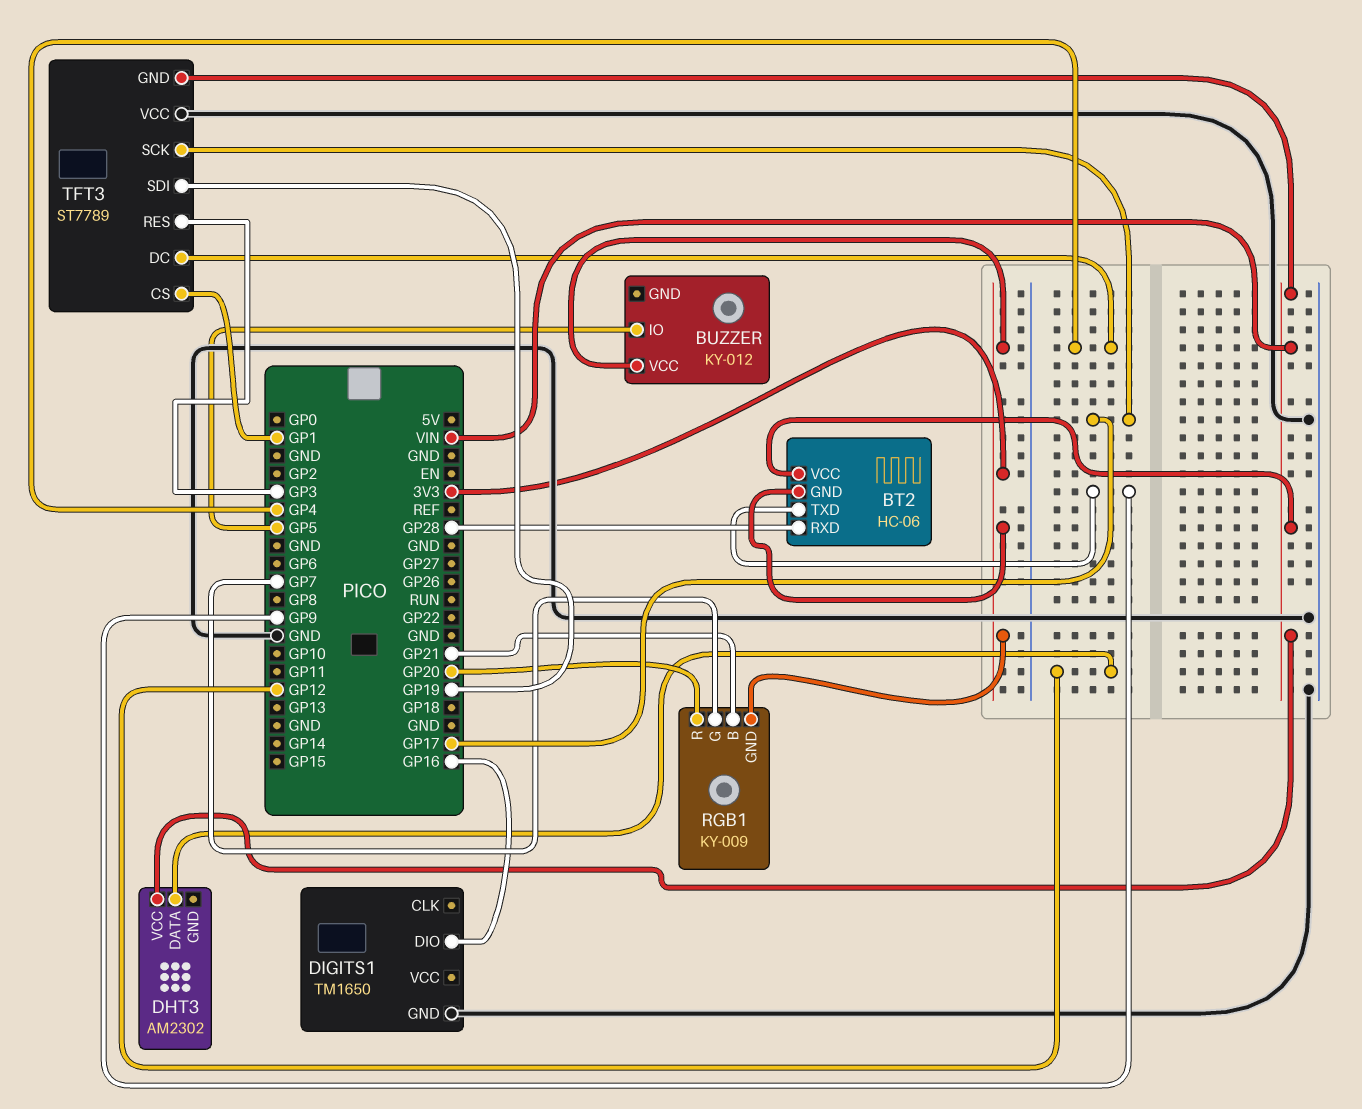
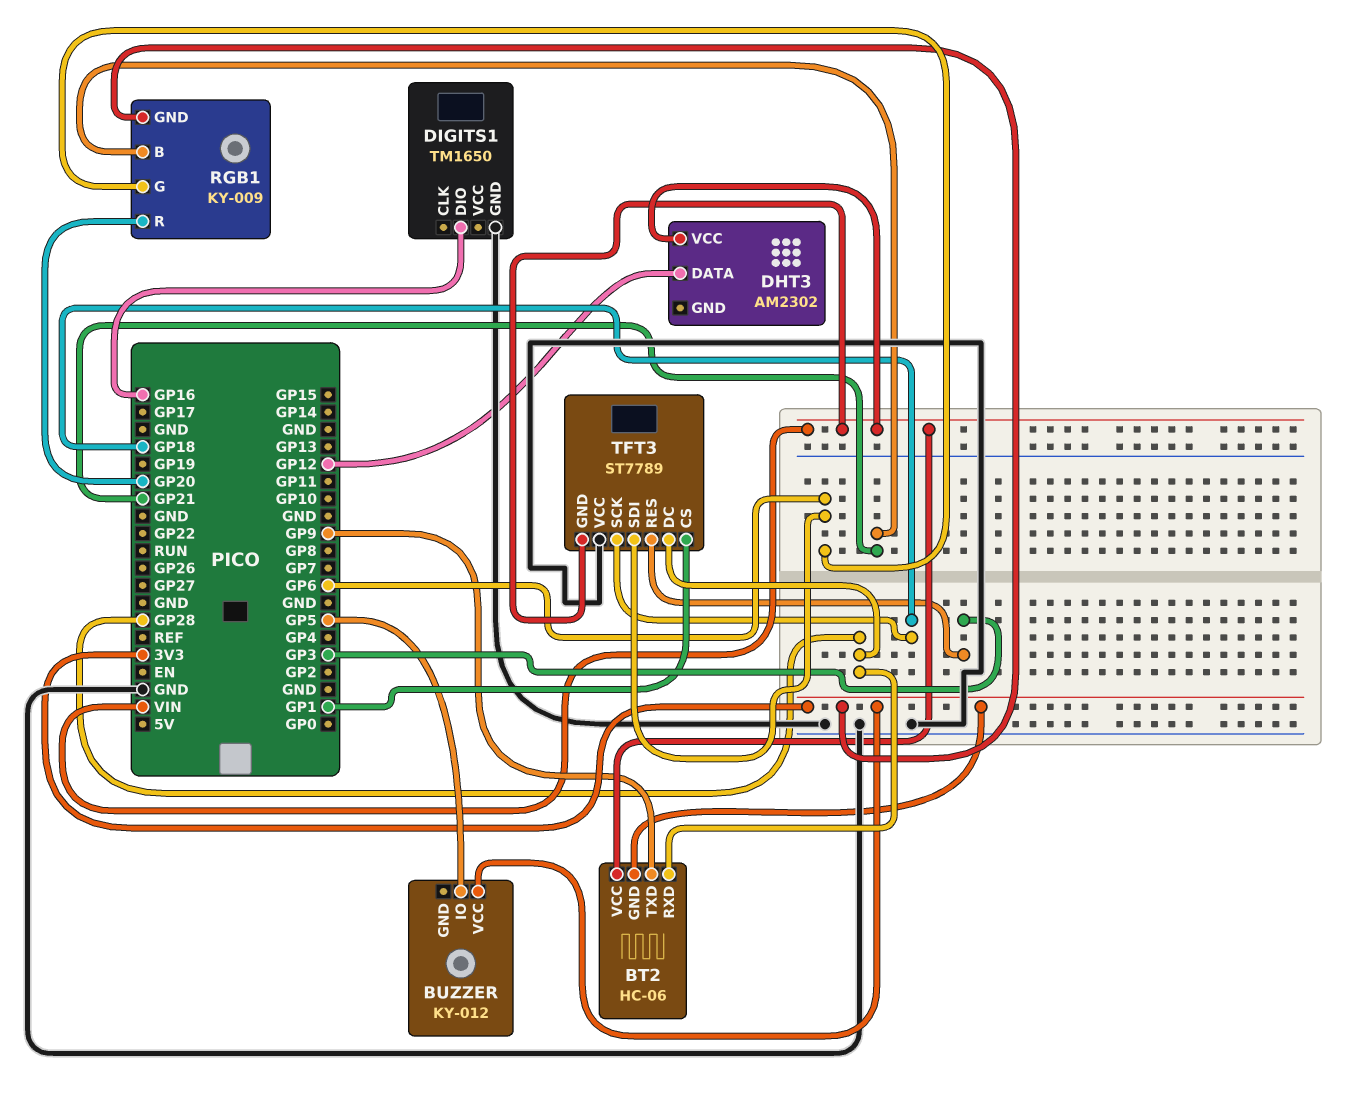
RGB1 pin G: GP7 -> GP6
TFT3 pin DC: GP4 -> GP28
TFT3 pin SCK: GP17 -> GP18
TFT3 pin SDI: GP19 -> GP6

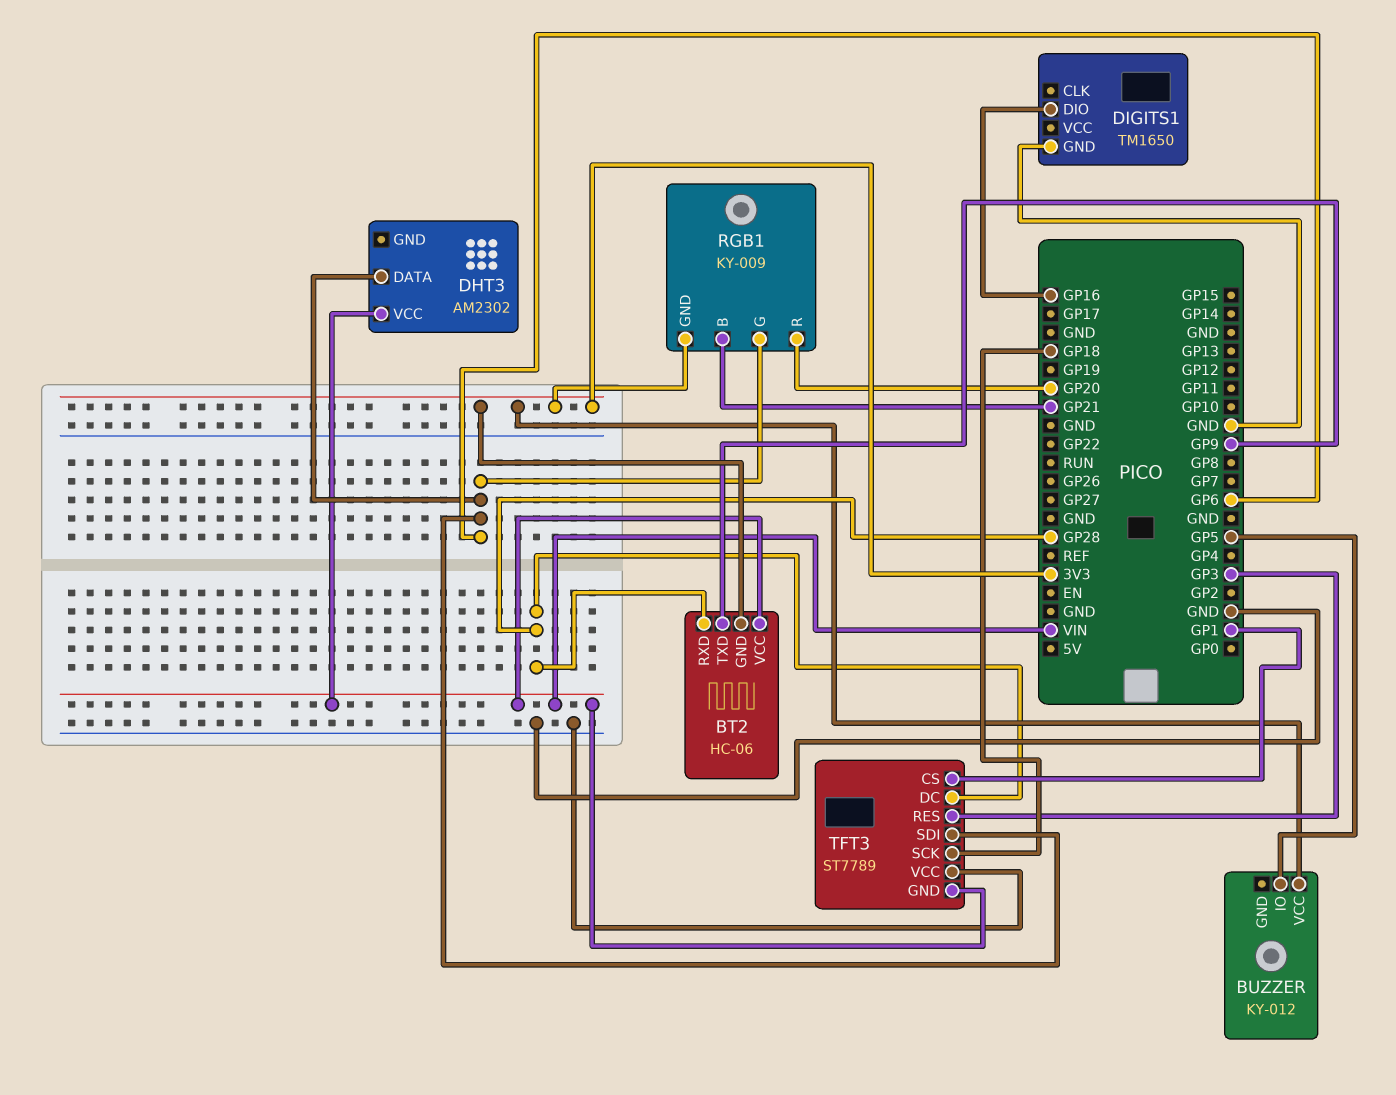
DHT3 pin DATA: GP12 -> GP6

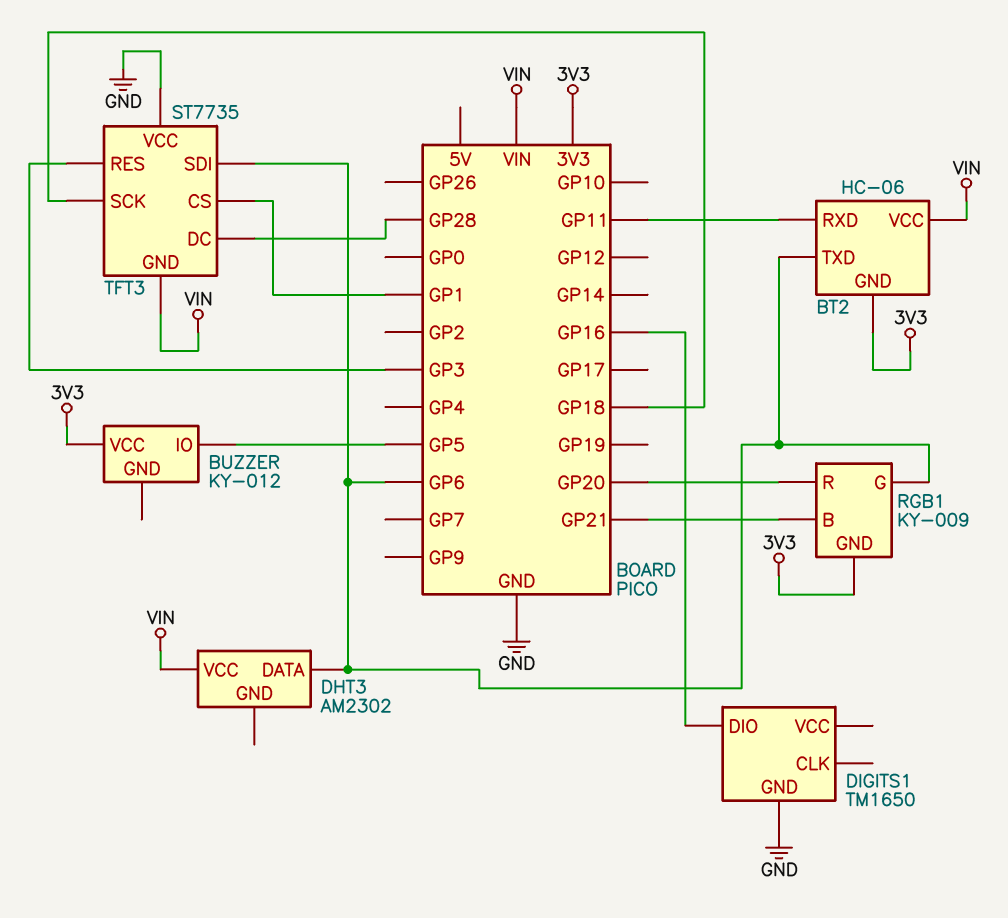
BT2 pin RXD: GP28 -> GP11
BT2 pin TXD: GP9 -> GP6
TFT3: ST7789 -> ST7735

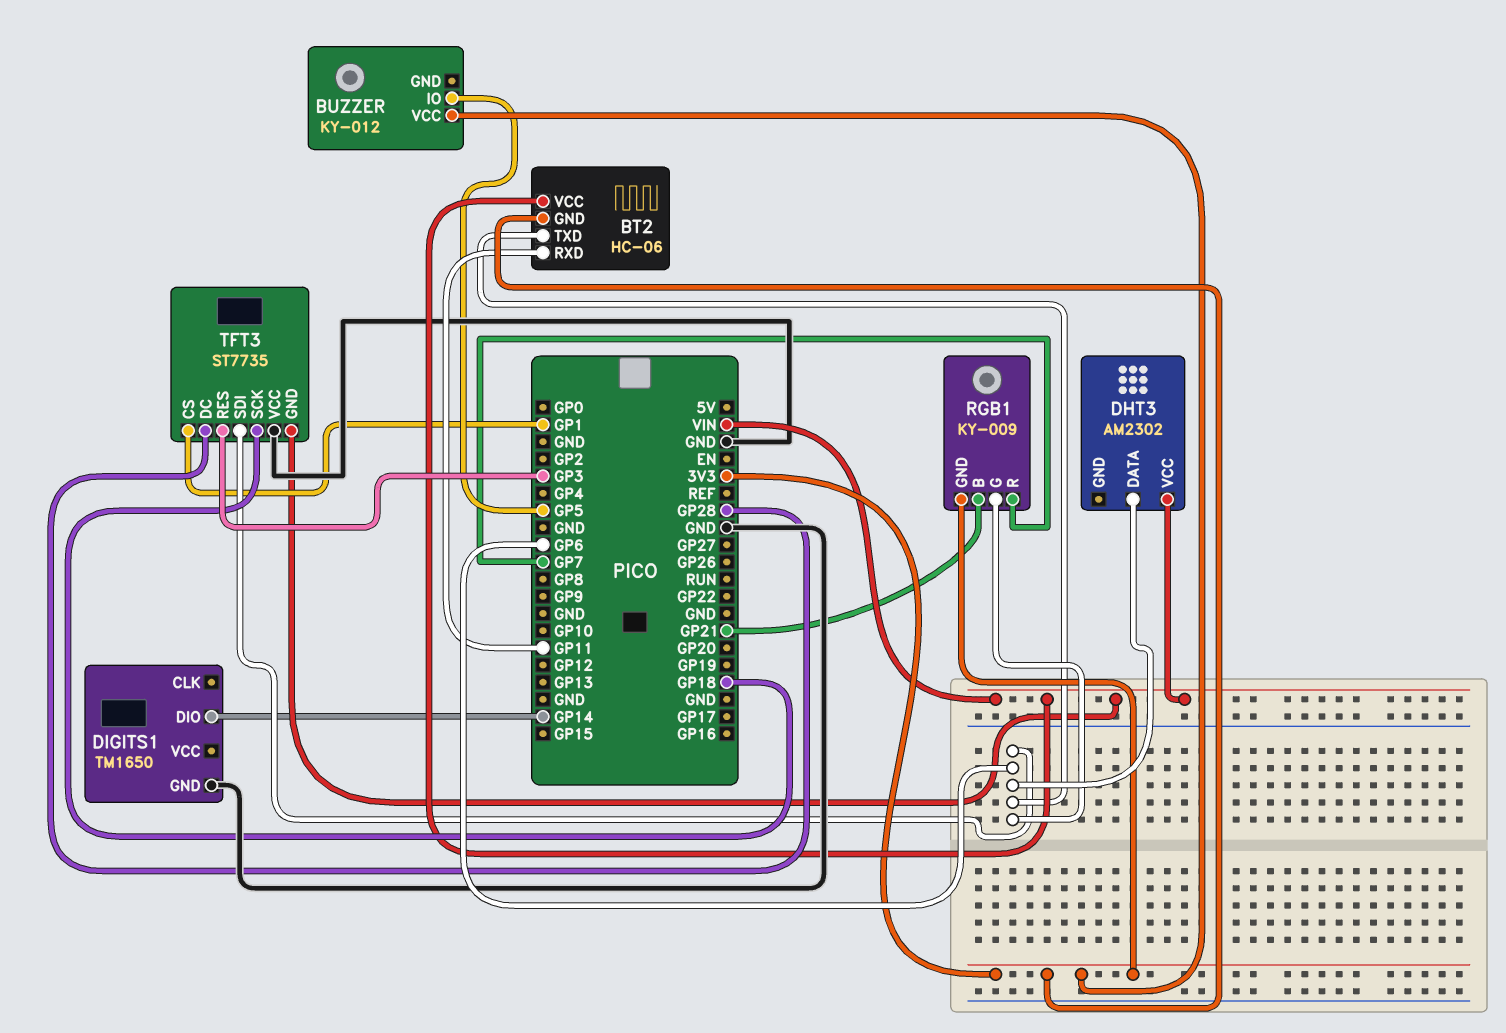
DIGITS1 pin DIO: GP16 -> GP14
RGB1 pin R: GP20 -> GP7

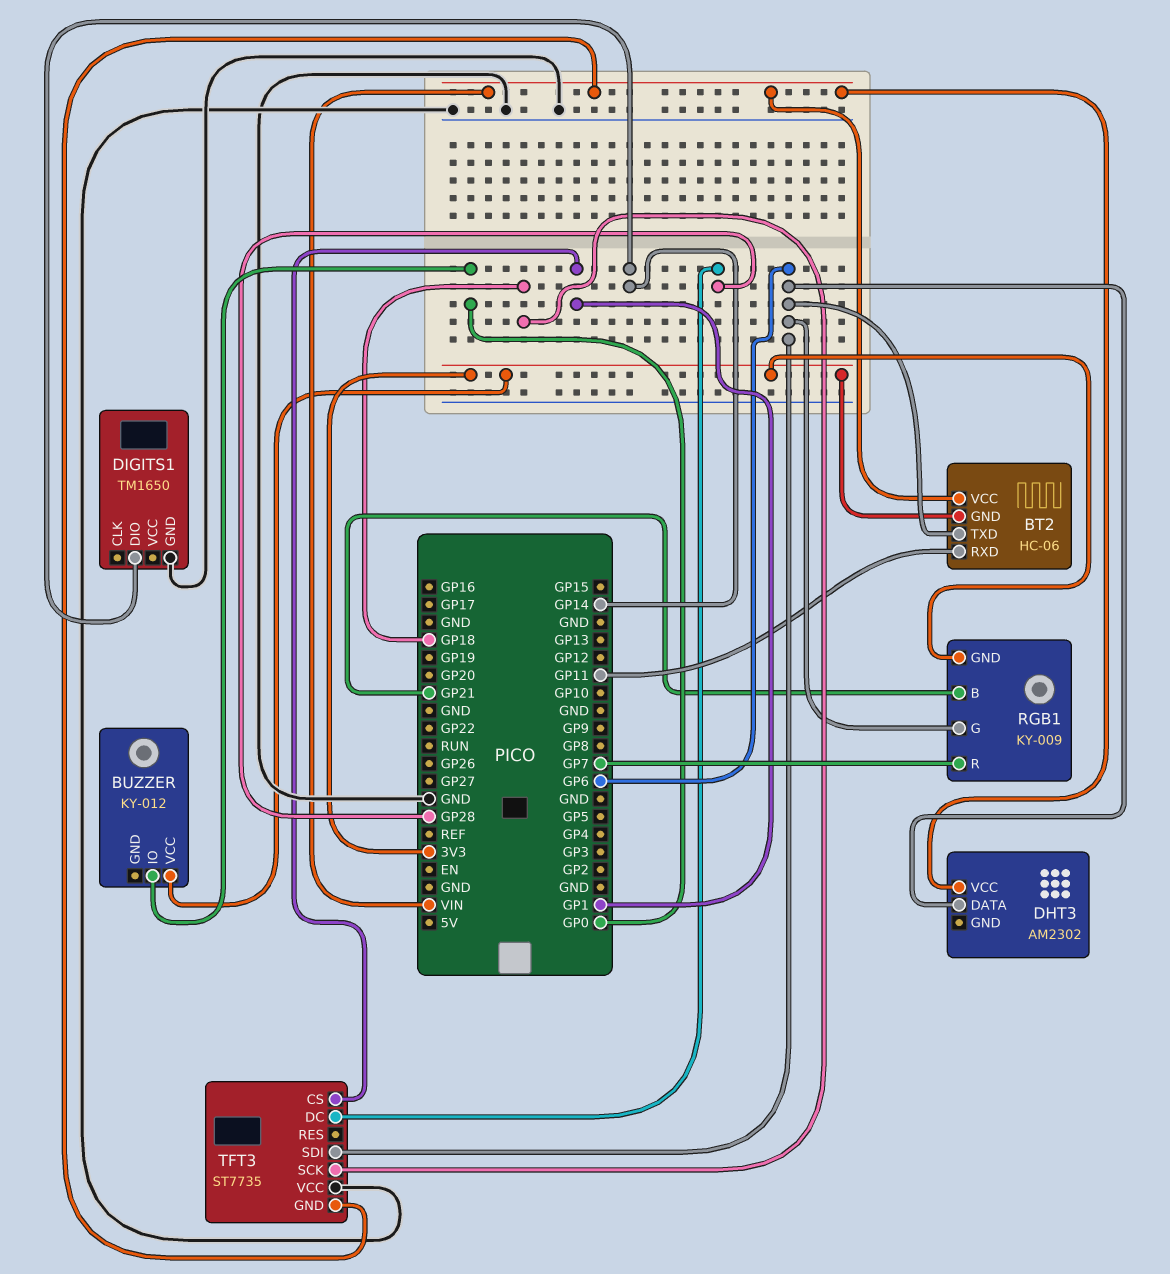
BUZZER pin IO: GP5 -> GP0
TFT3 pin RES: GP3 -> none

